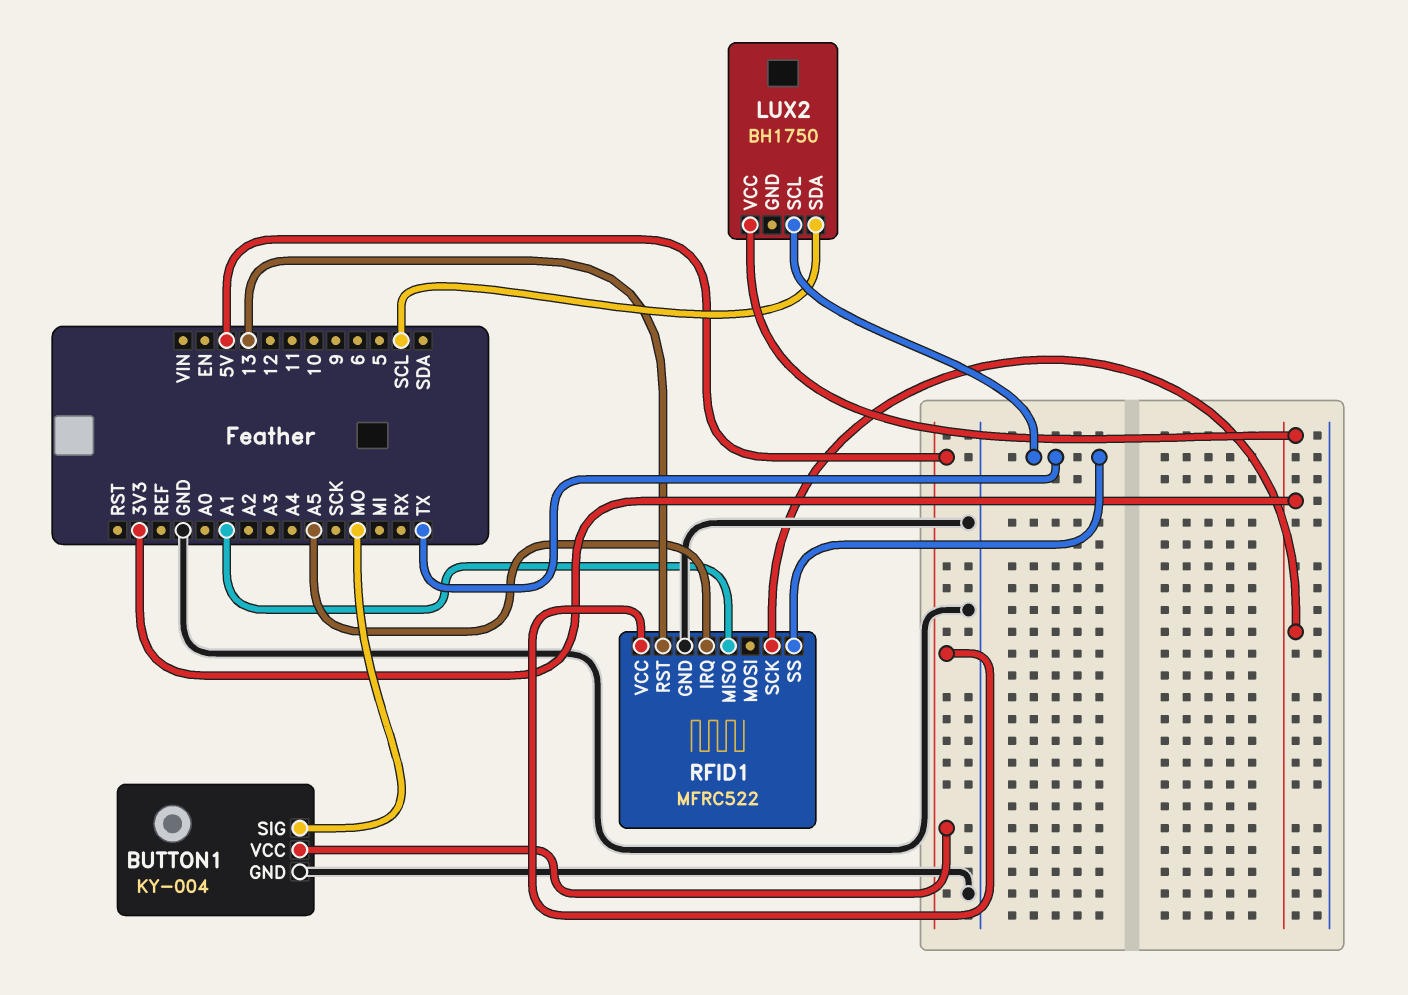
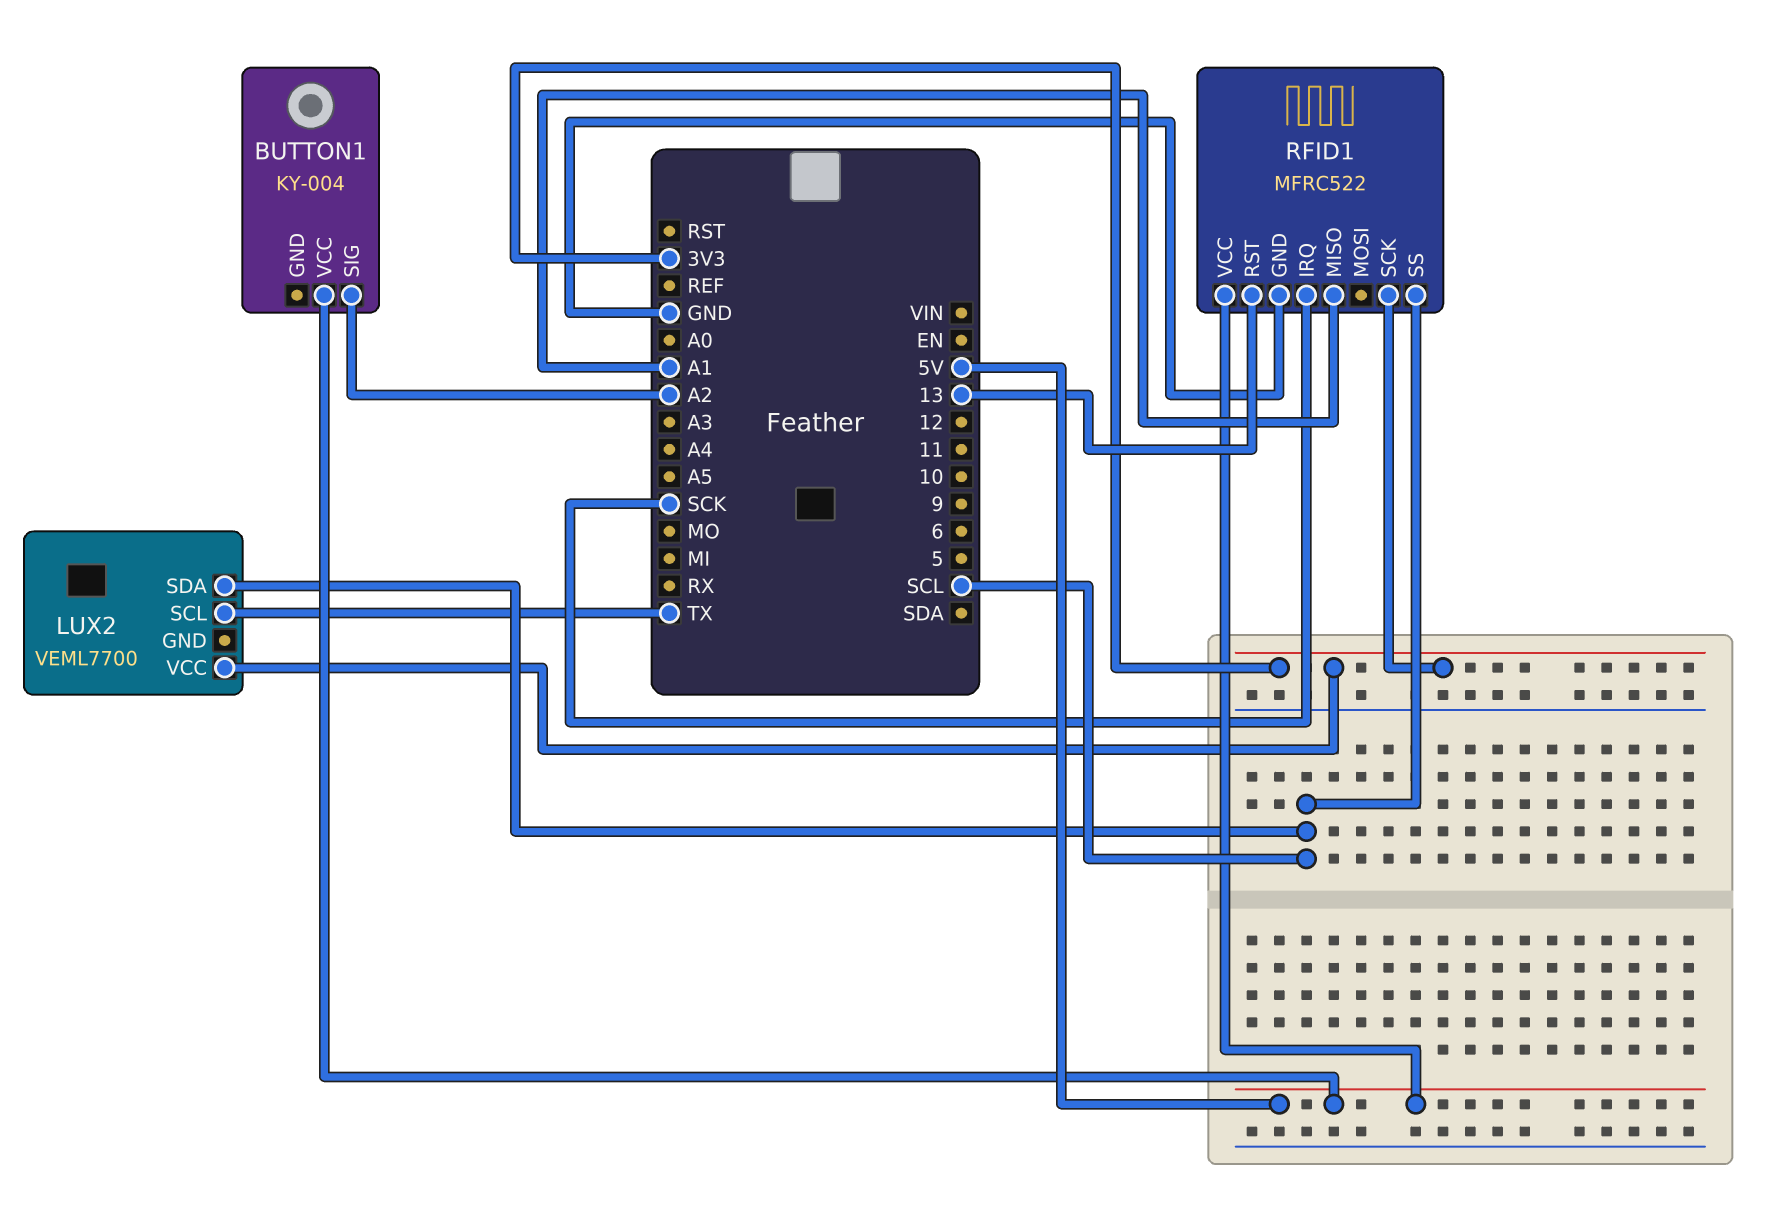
BUTTON1 pin GND: GND -> none
BUTTON1 pin SIG: MO -> A2
LUX2: BH1750 -> VEML7700
RFID1 pin IRQ: A5 -> SCK
RFID1 pin SS: TX -> SCL

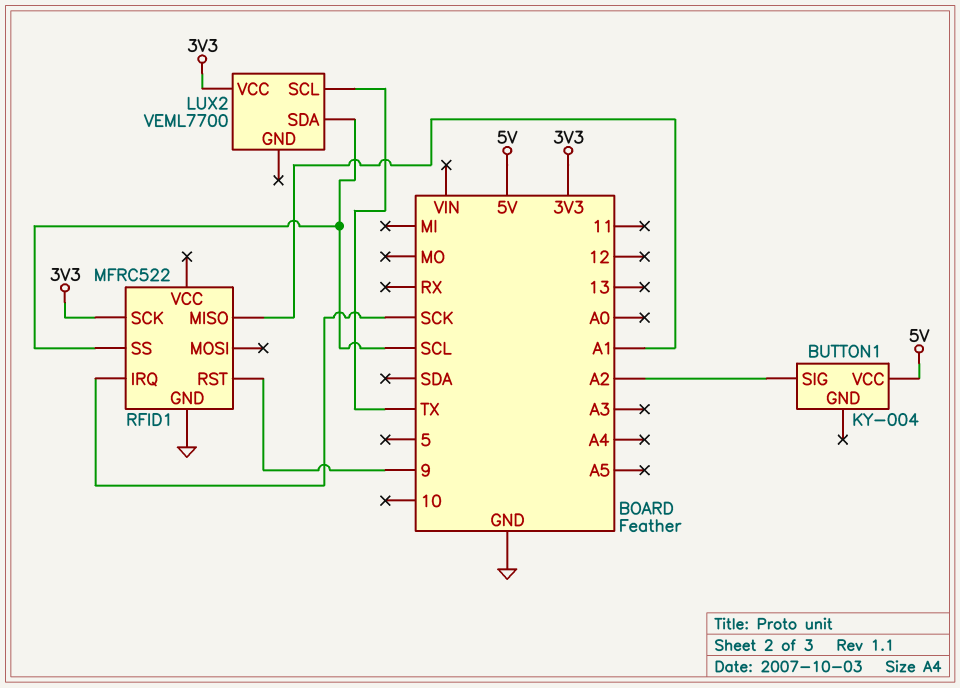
RFID1 pin RST: 13 -> 9
RFID1 pin VCC: 5V -> none

